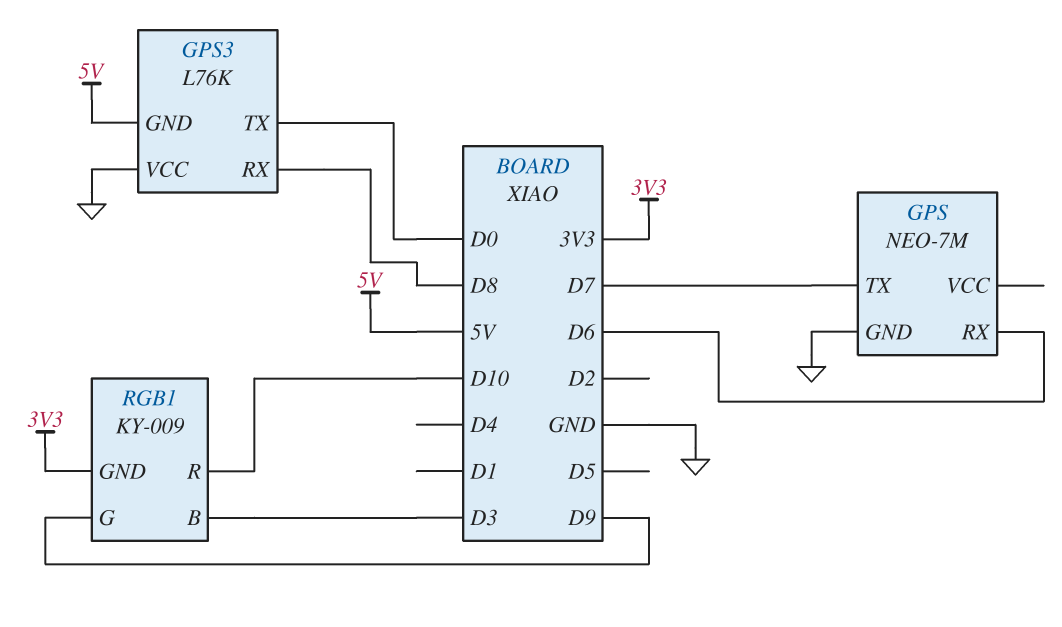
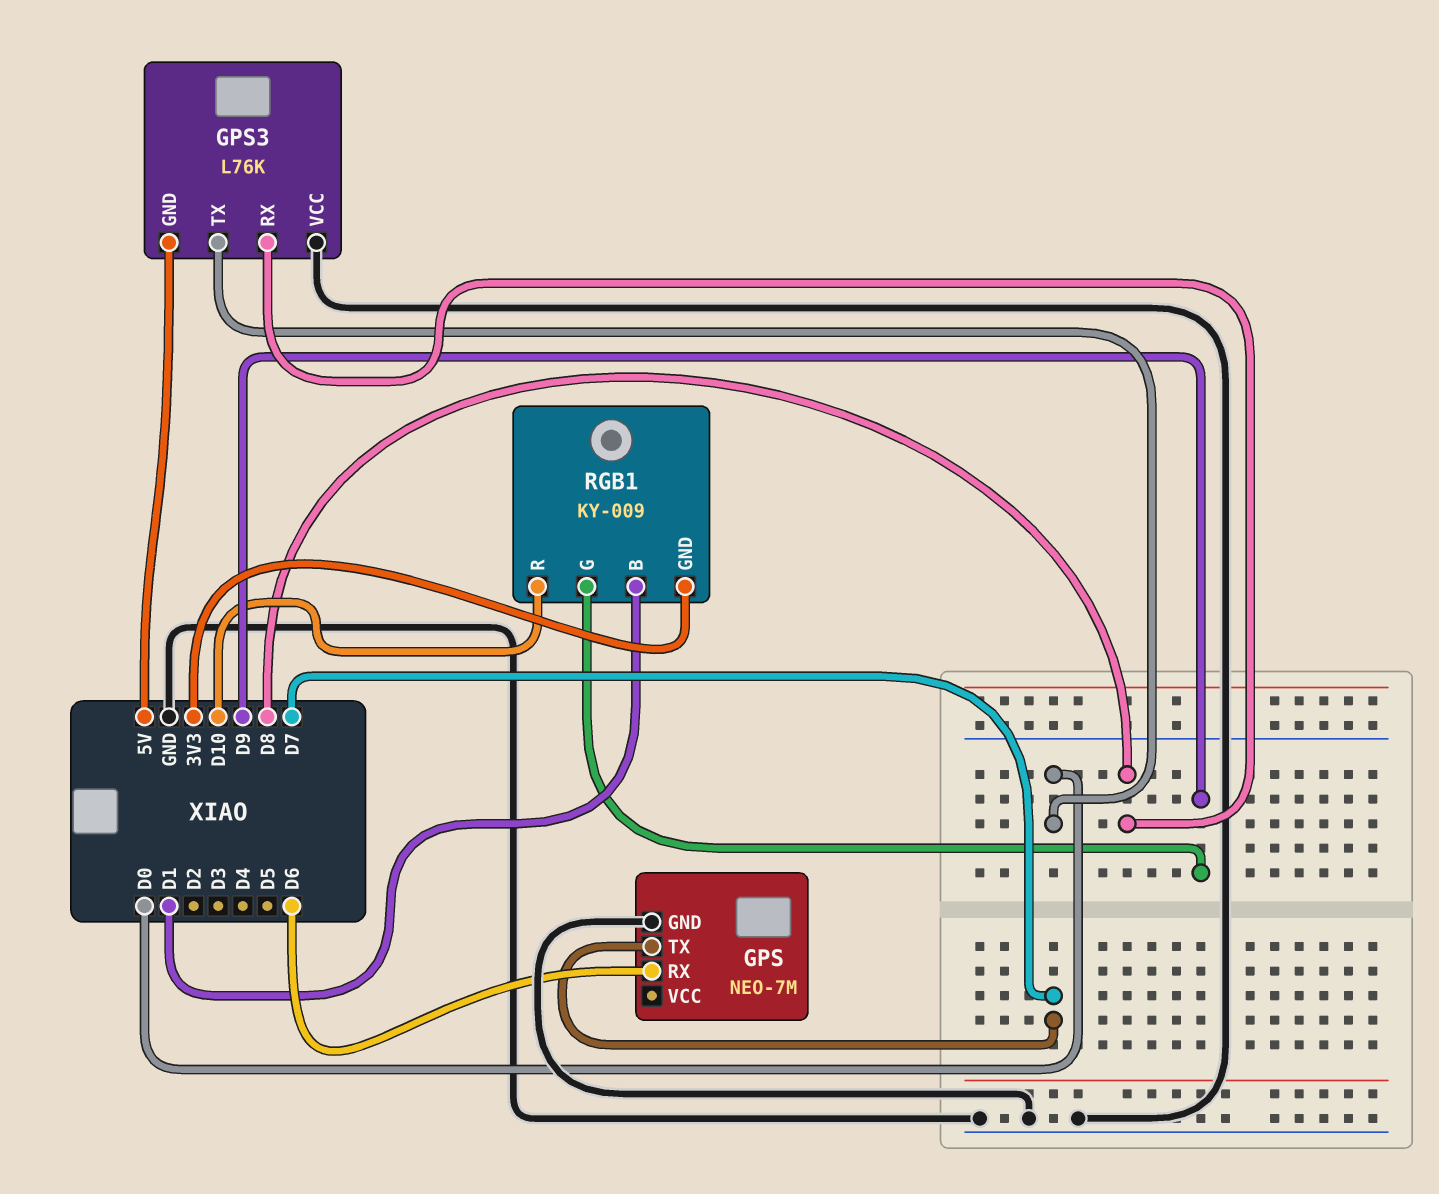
RGB1 pin B: D3 -> D1

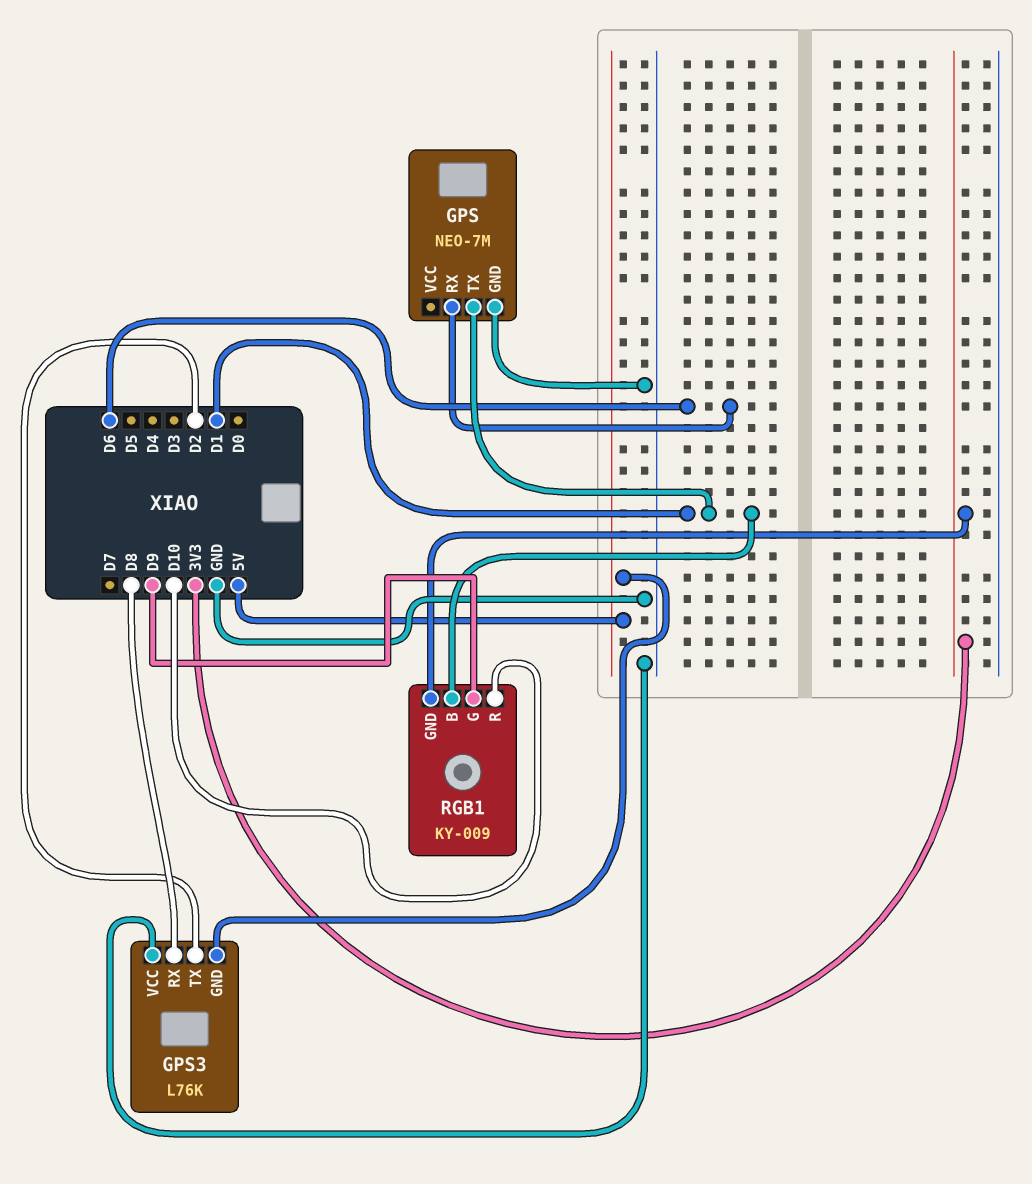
GPS pin TX: D7 -> D1
GPS3 pin TX: D0 -> D2

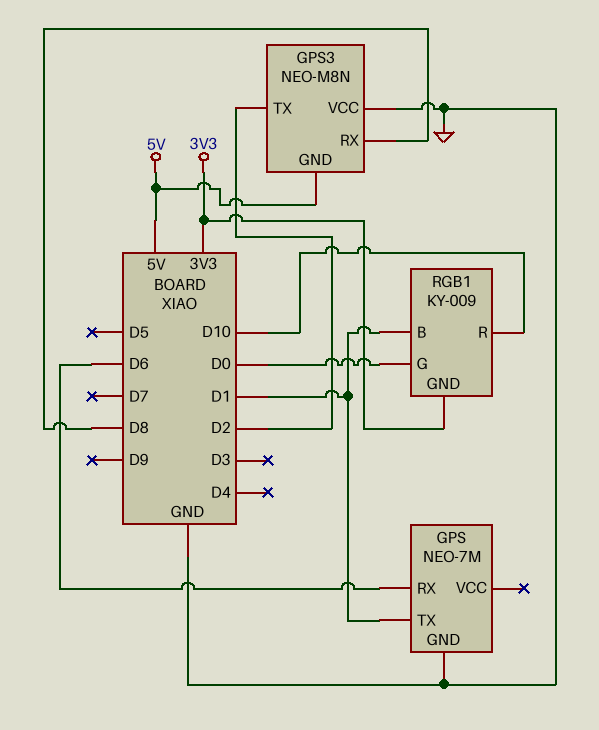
GPS3: L76K -> NEO-M8N
RGB1 pin G: D9 -> D0

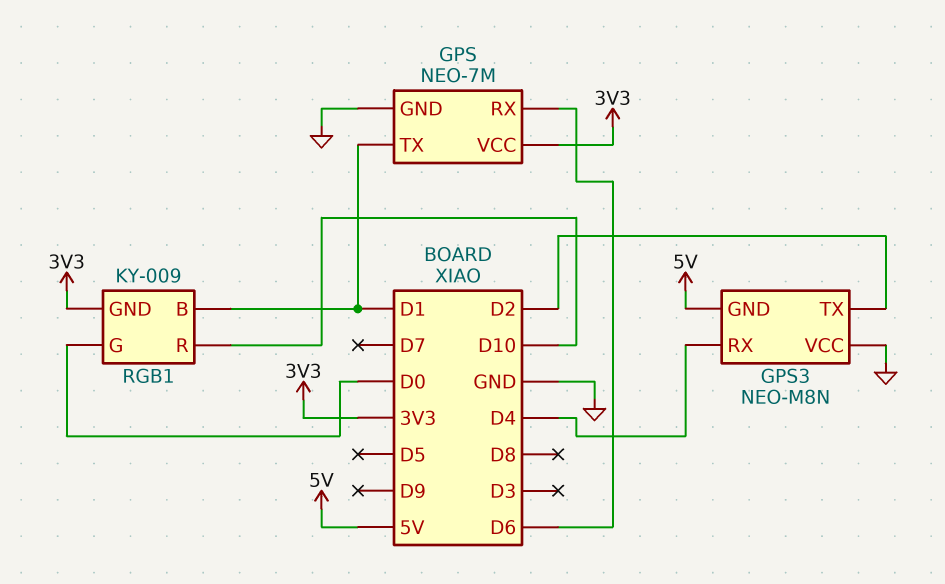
GPS pin VCC: none -> 3V3
GPS3 pin RX: D8 -> D4

